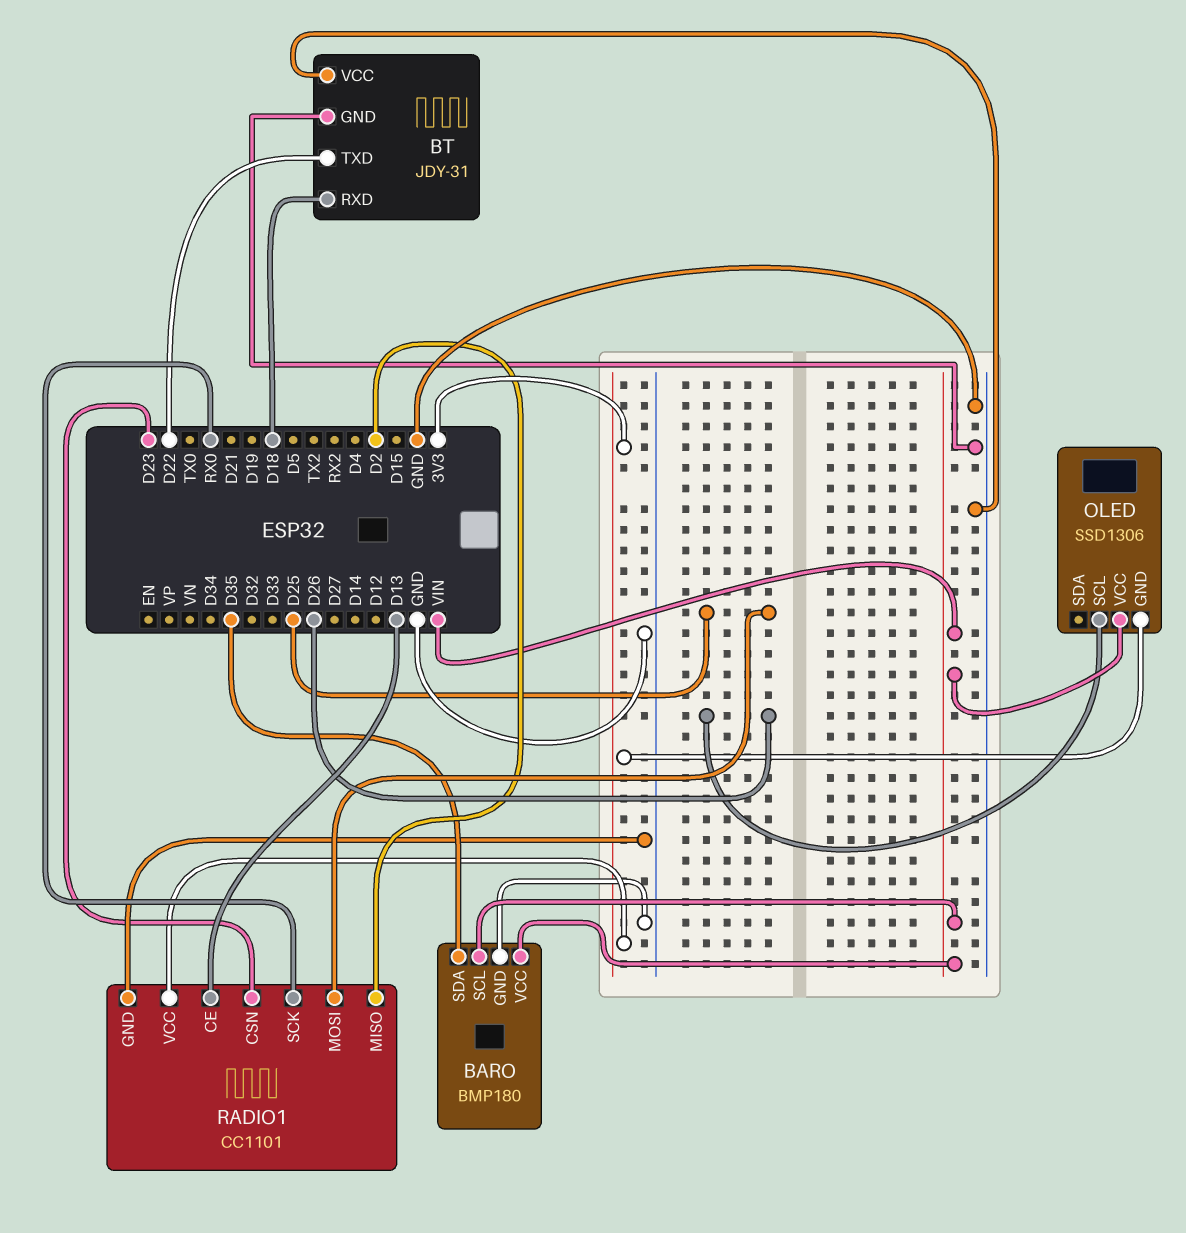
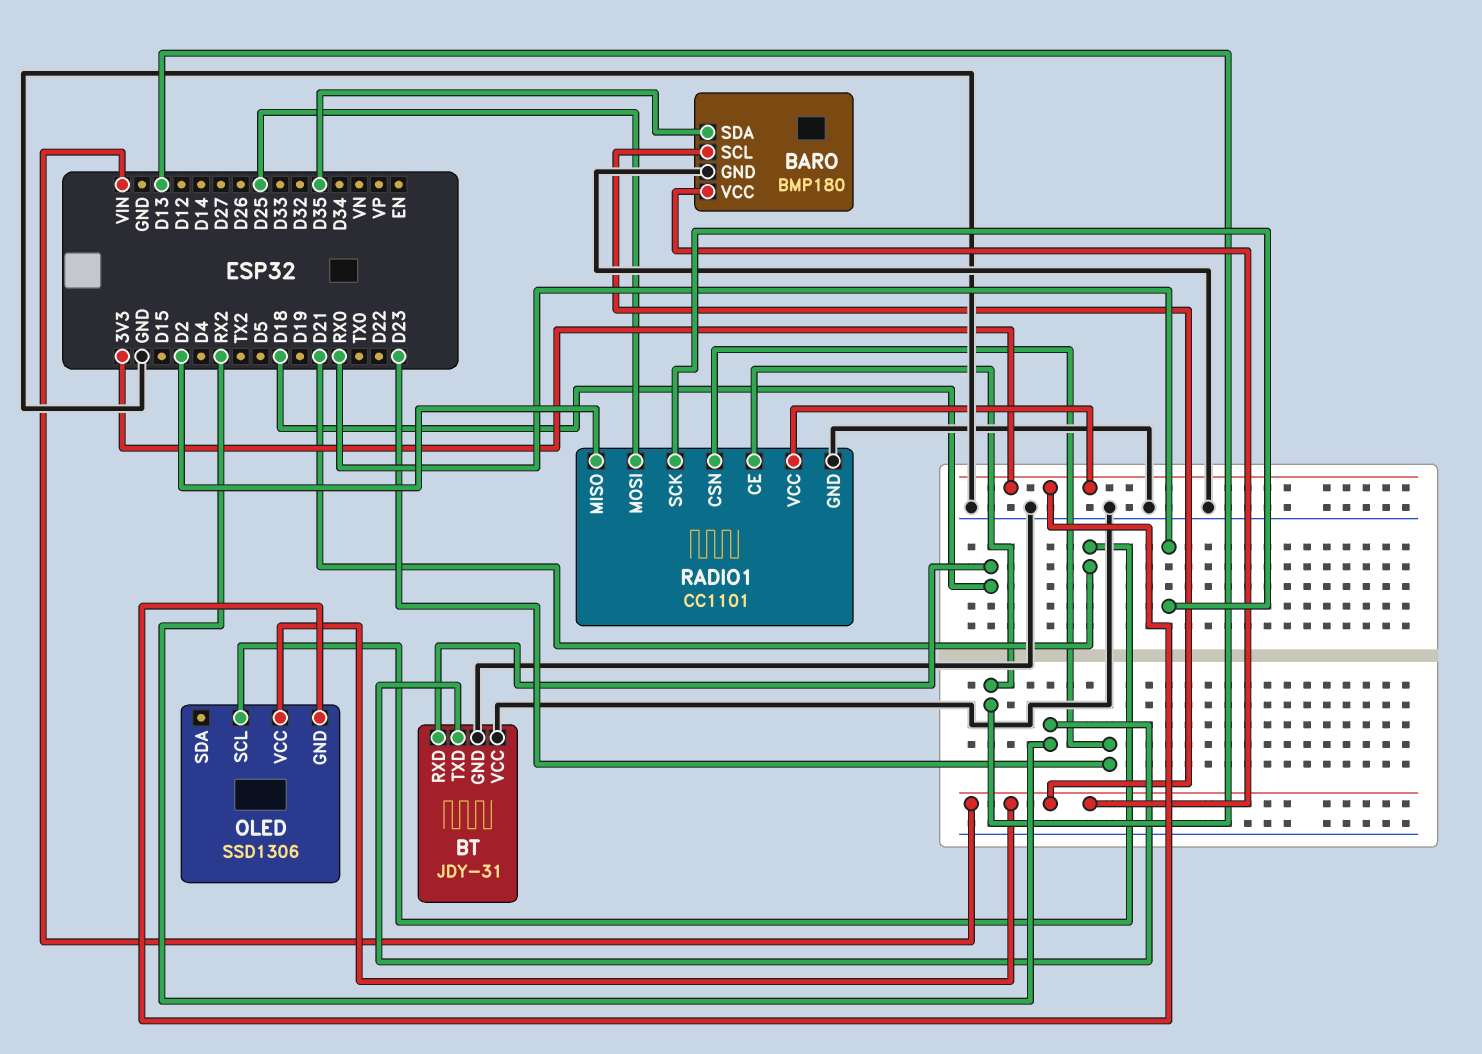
BT pin TXD: D22 -> RX2
OLED pin SCL: D26 -> D21

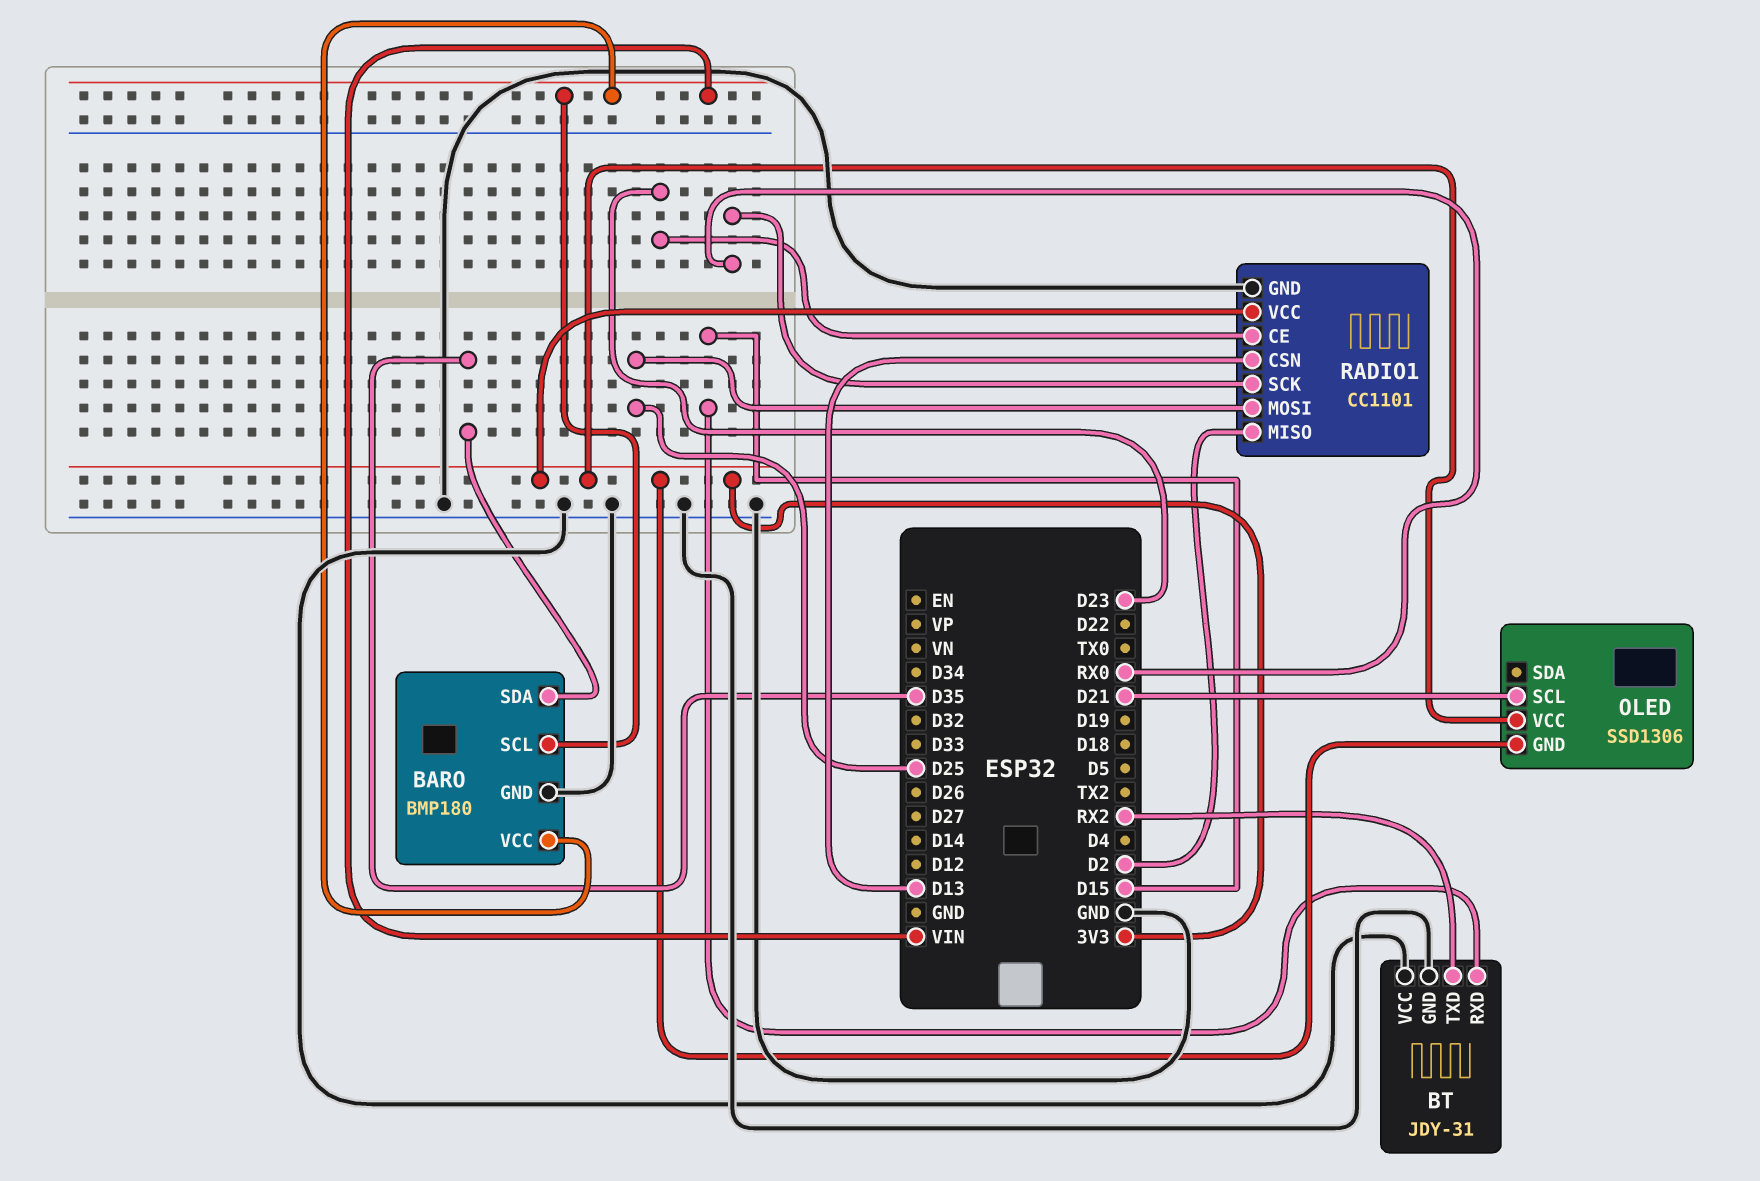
BT pin RXD: D18 -> D15
OLED pin VCC: VIN -> 3V3
RADIO1 pin CE: D13 -> D23
RADIO1 pin CSN: D23 -> D13

